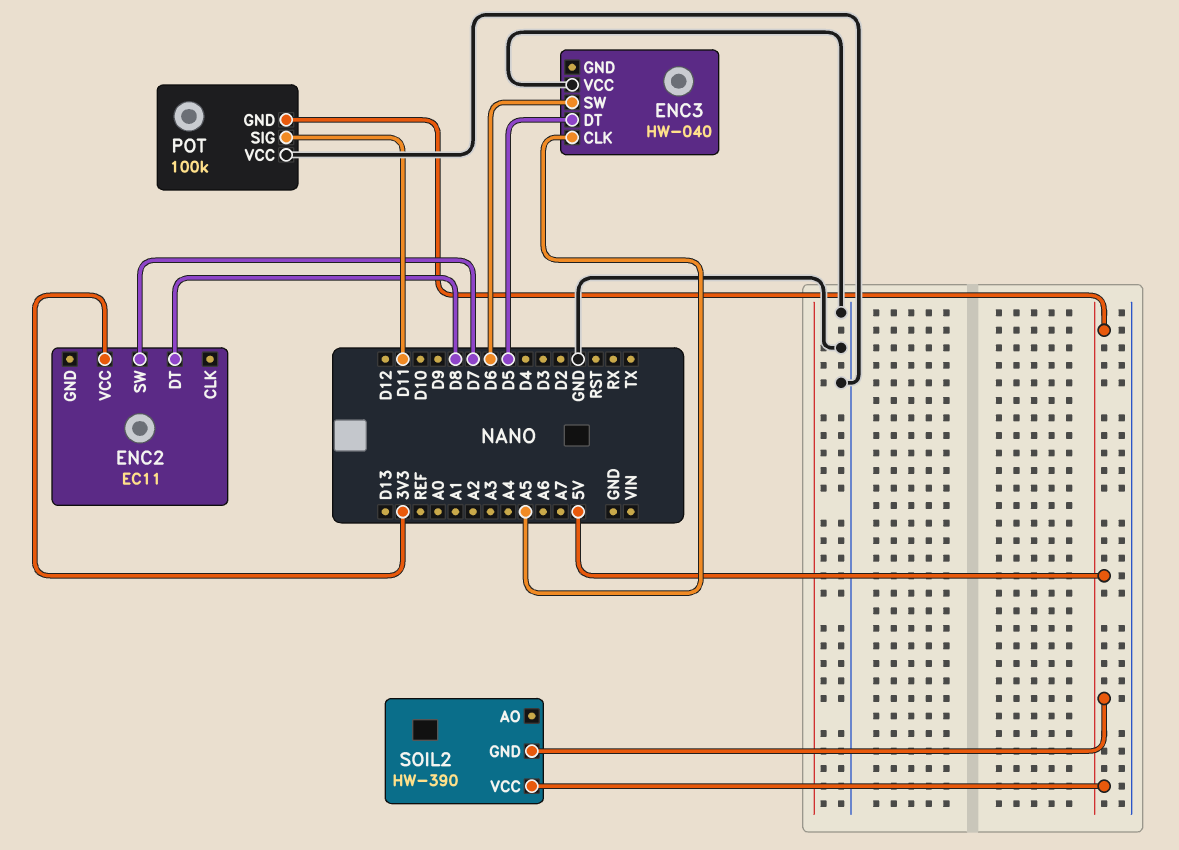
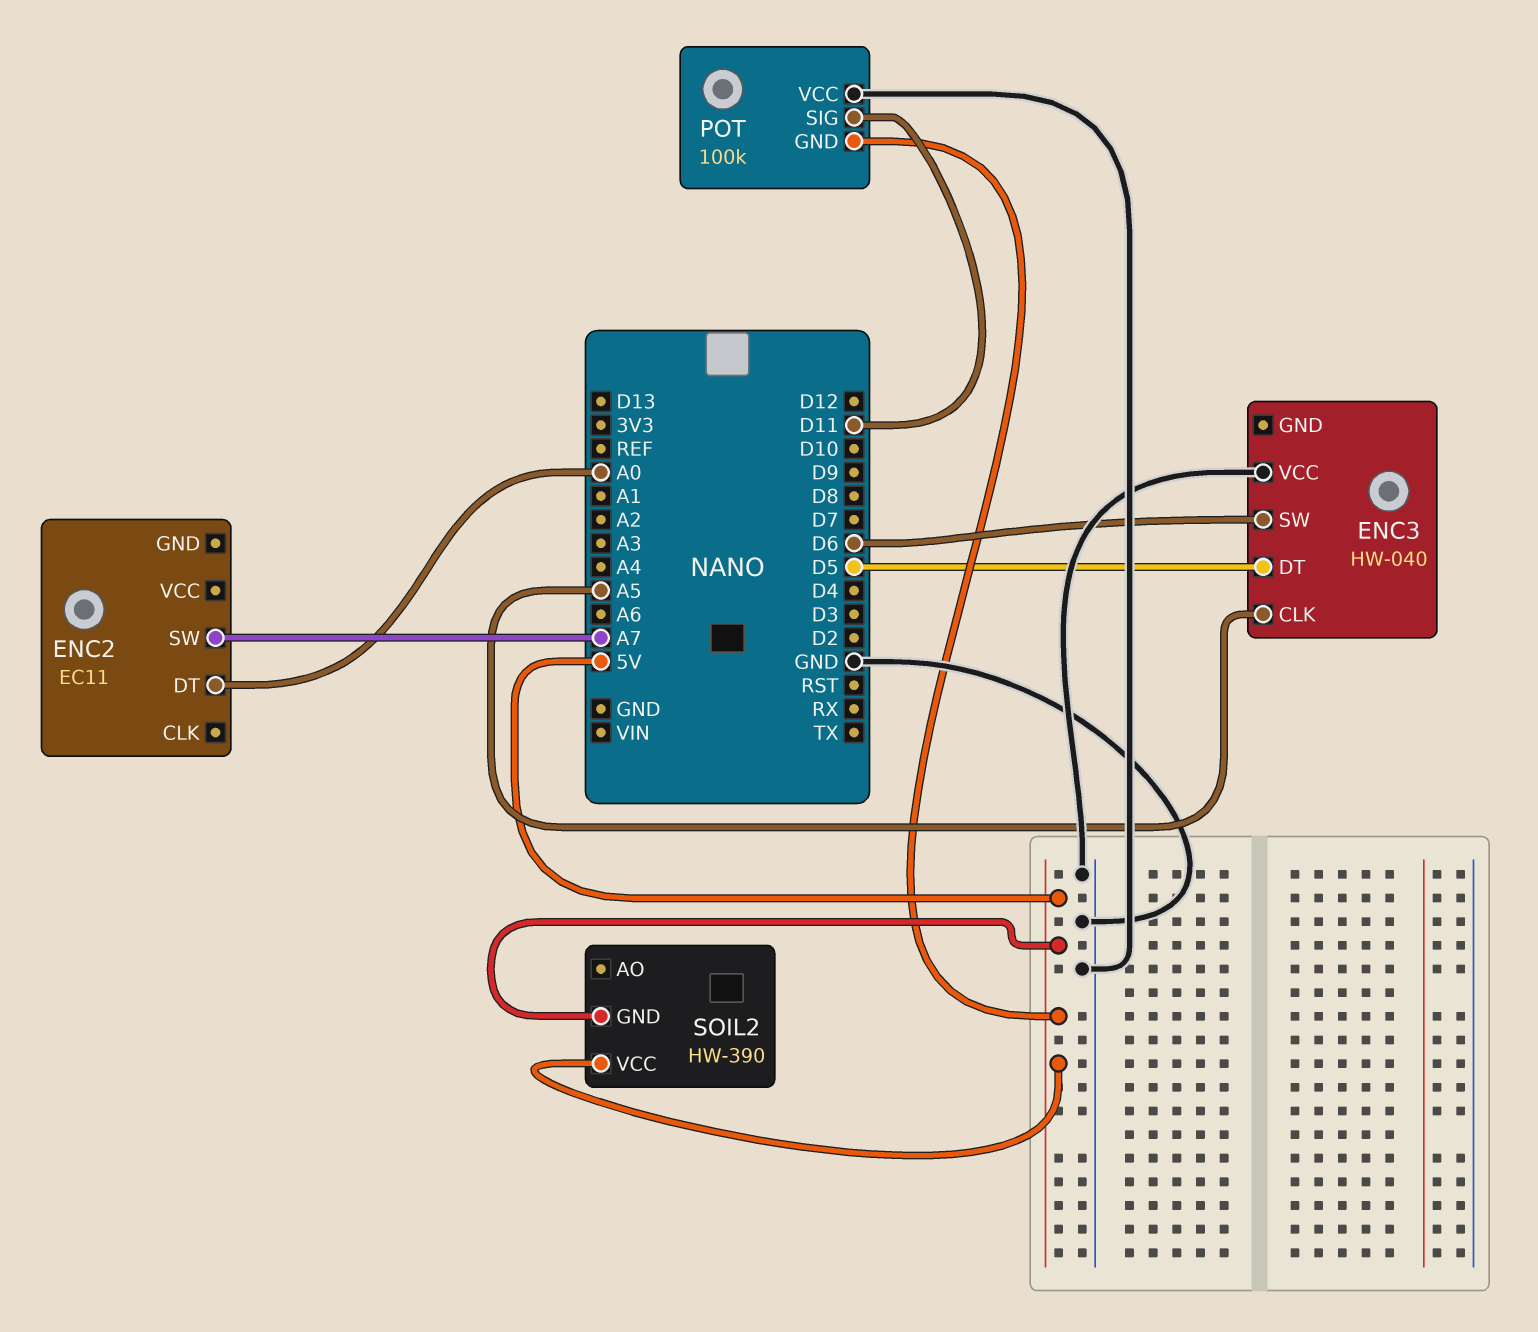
ENC2 pin DT: D8 -> A0
ENC2 pin SW: D7 -> A7
ENC2 pin VCC: 3V3 -> none

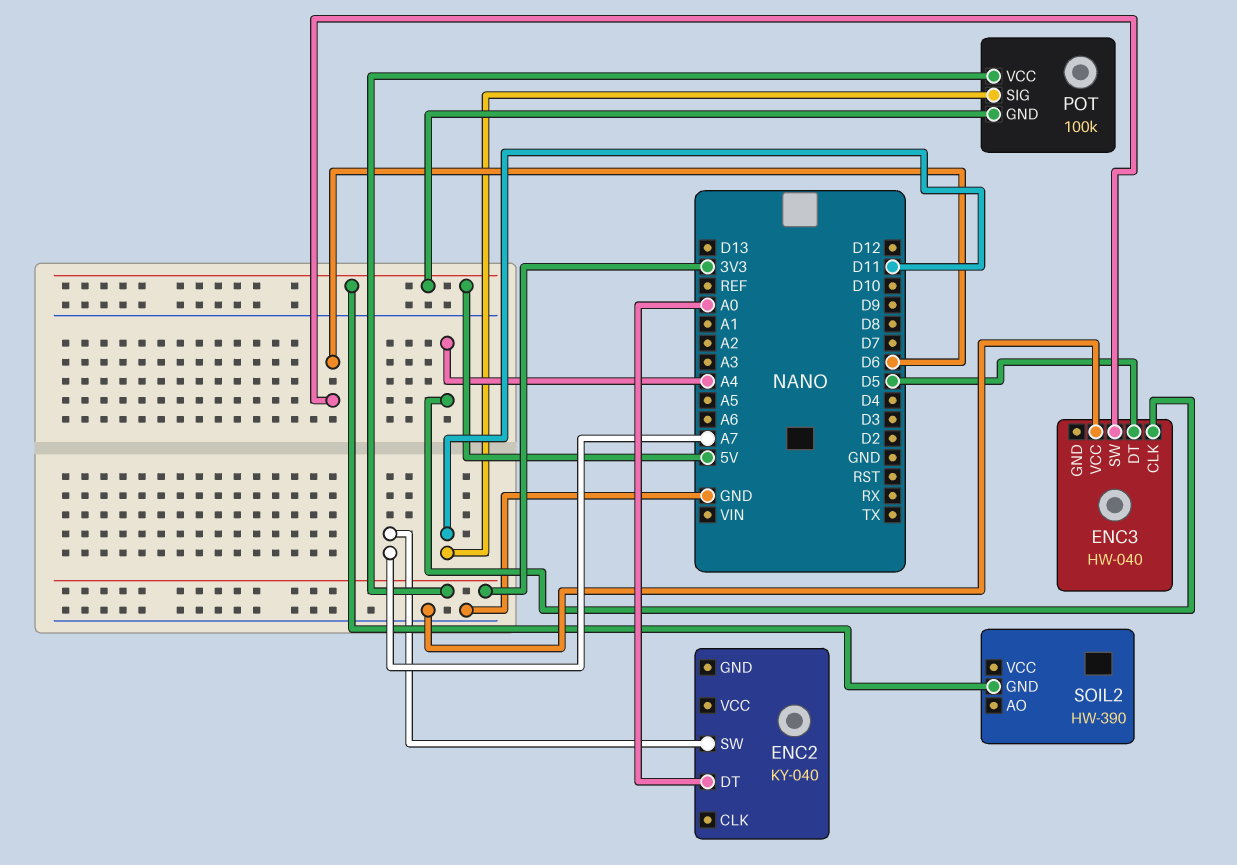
ENC2: EC11 -> KY-040
ENC3 pin CLK: A5 -> A4
POT pin VCC: GND -> 3V3
SOIL2 pin VCC: 5V -> none

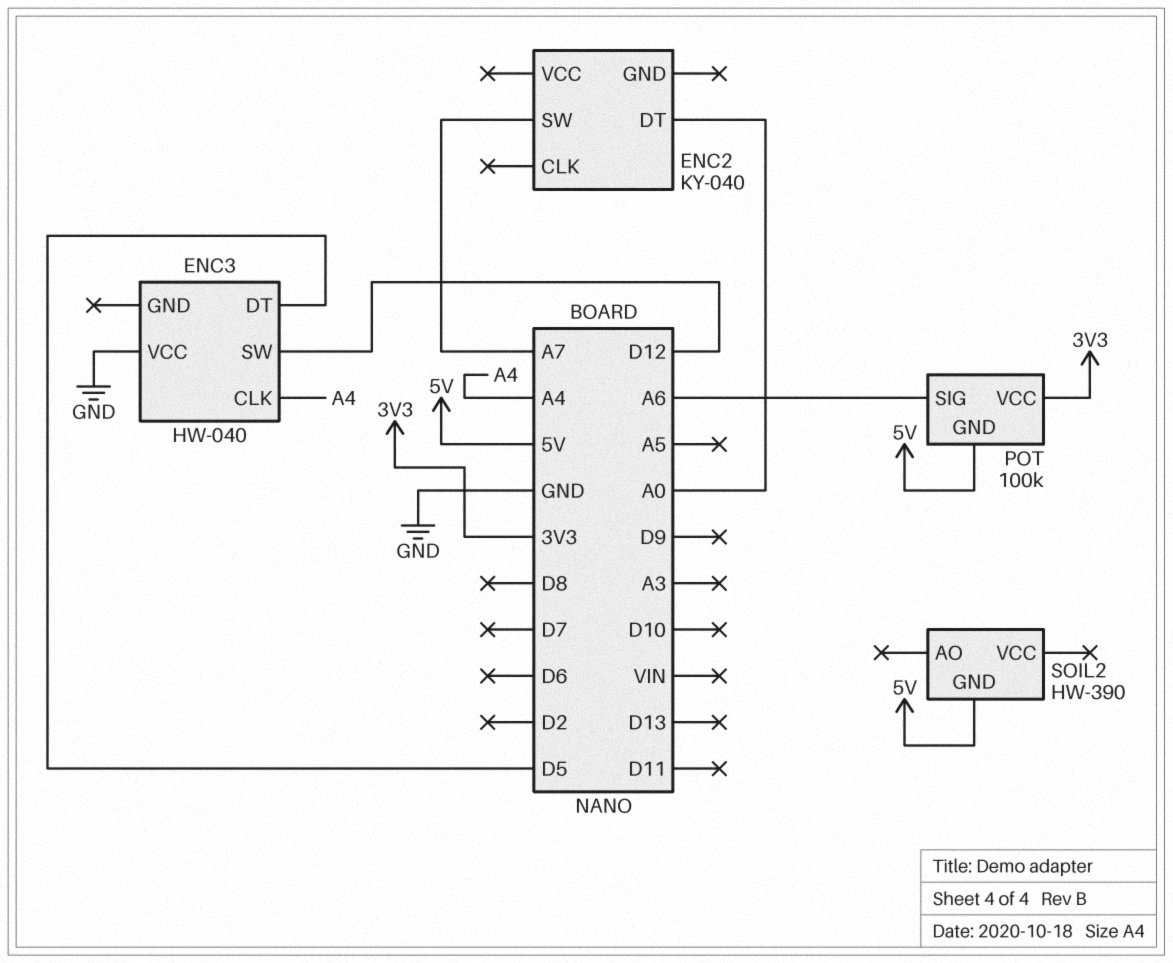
ENC3 pin SW: D6 -> D12
POT pin SIG: D11 -> A6

